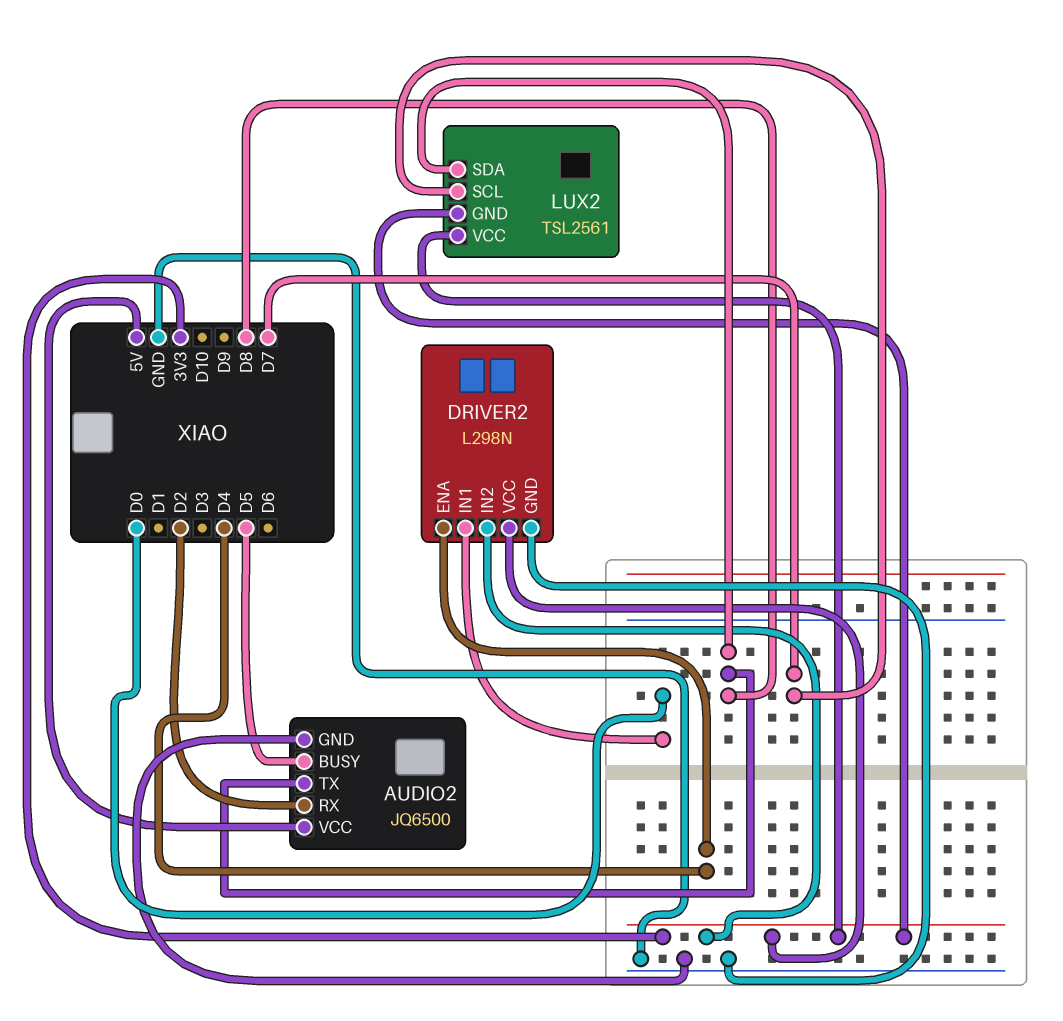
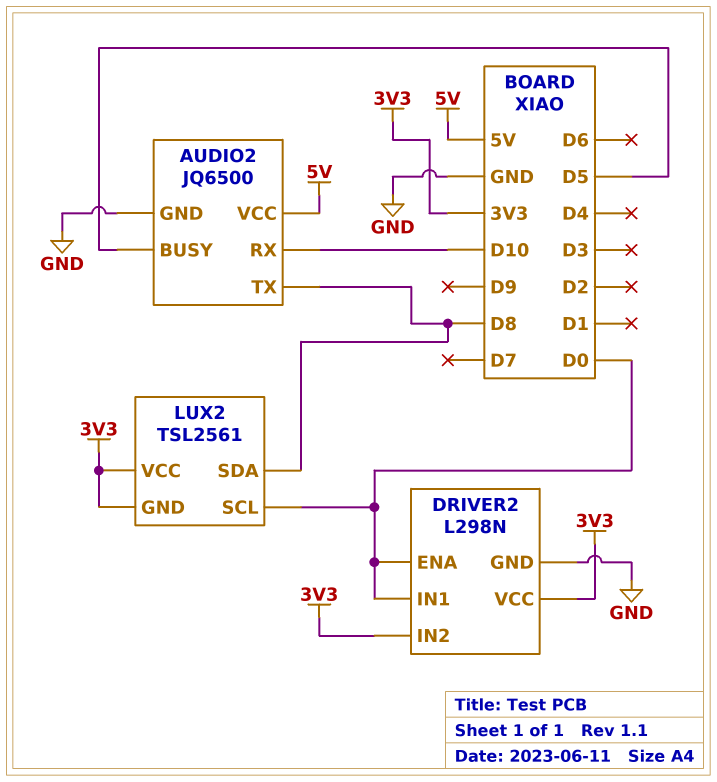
AUDIO2 pin RX: D2 -> D10
DRIVER2 pin ENA: D4 -> D0
LUX2 pin SCL: D7 -> D0

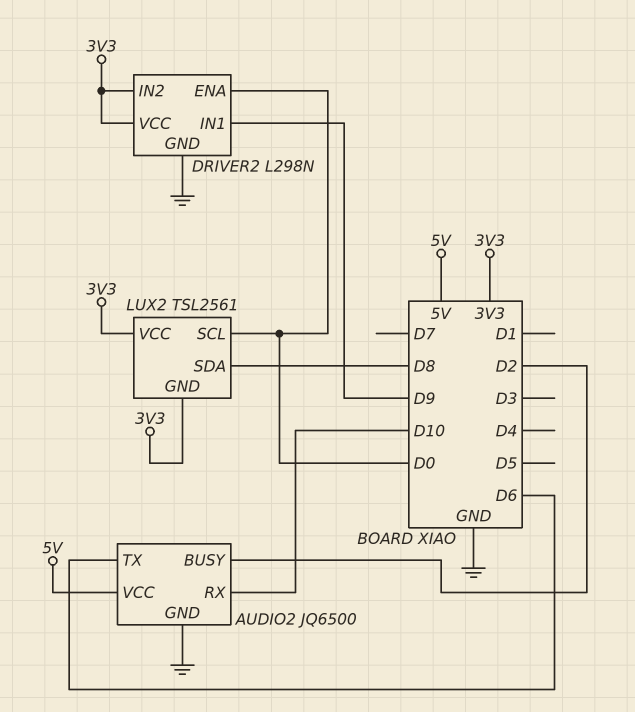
AUDIO2 pin BUSY: D5 -> D2
AUDIO2 pin TX: D8 -> D6
DRIVER2 pin IN1: D0 -> D9

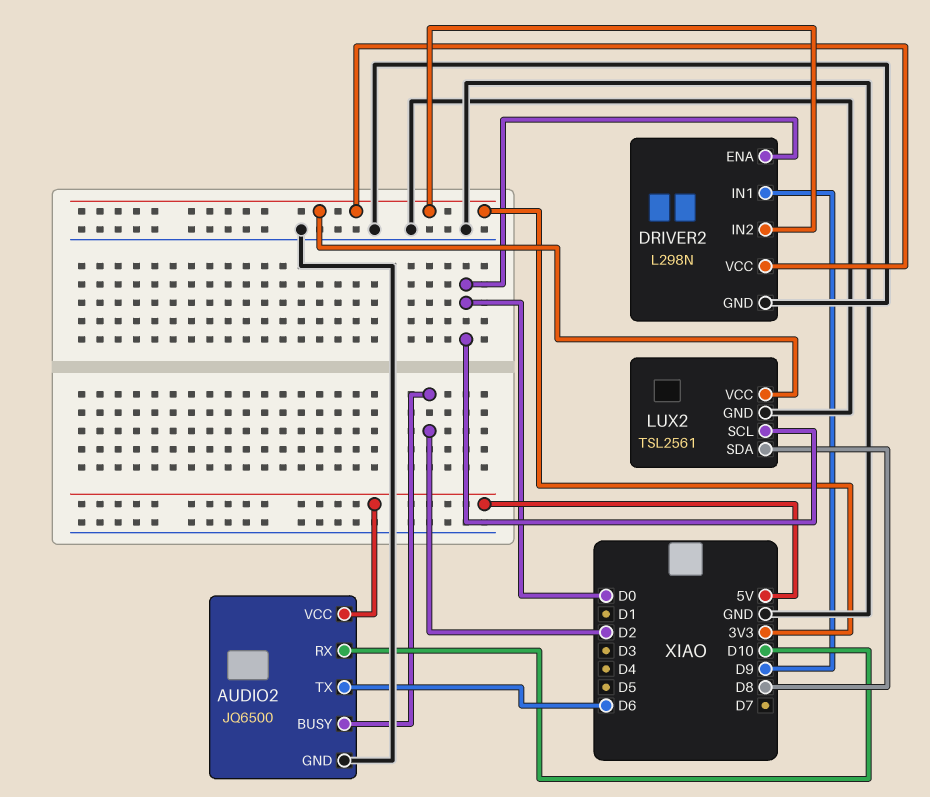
LUX2 pin GND: 3V3 -> GND

